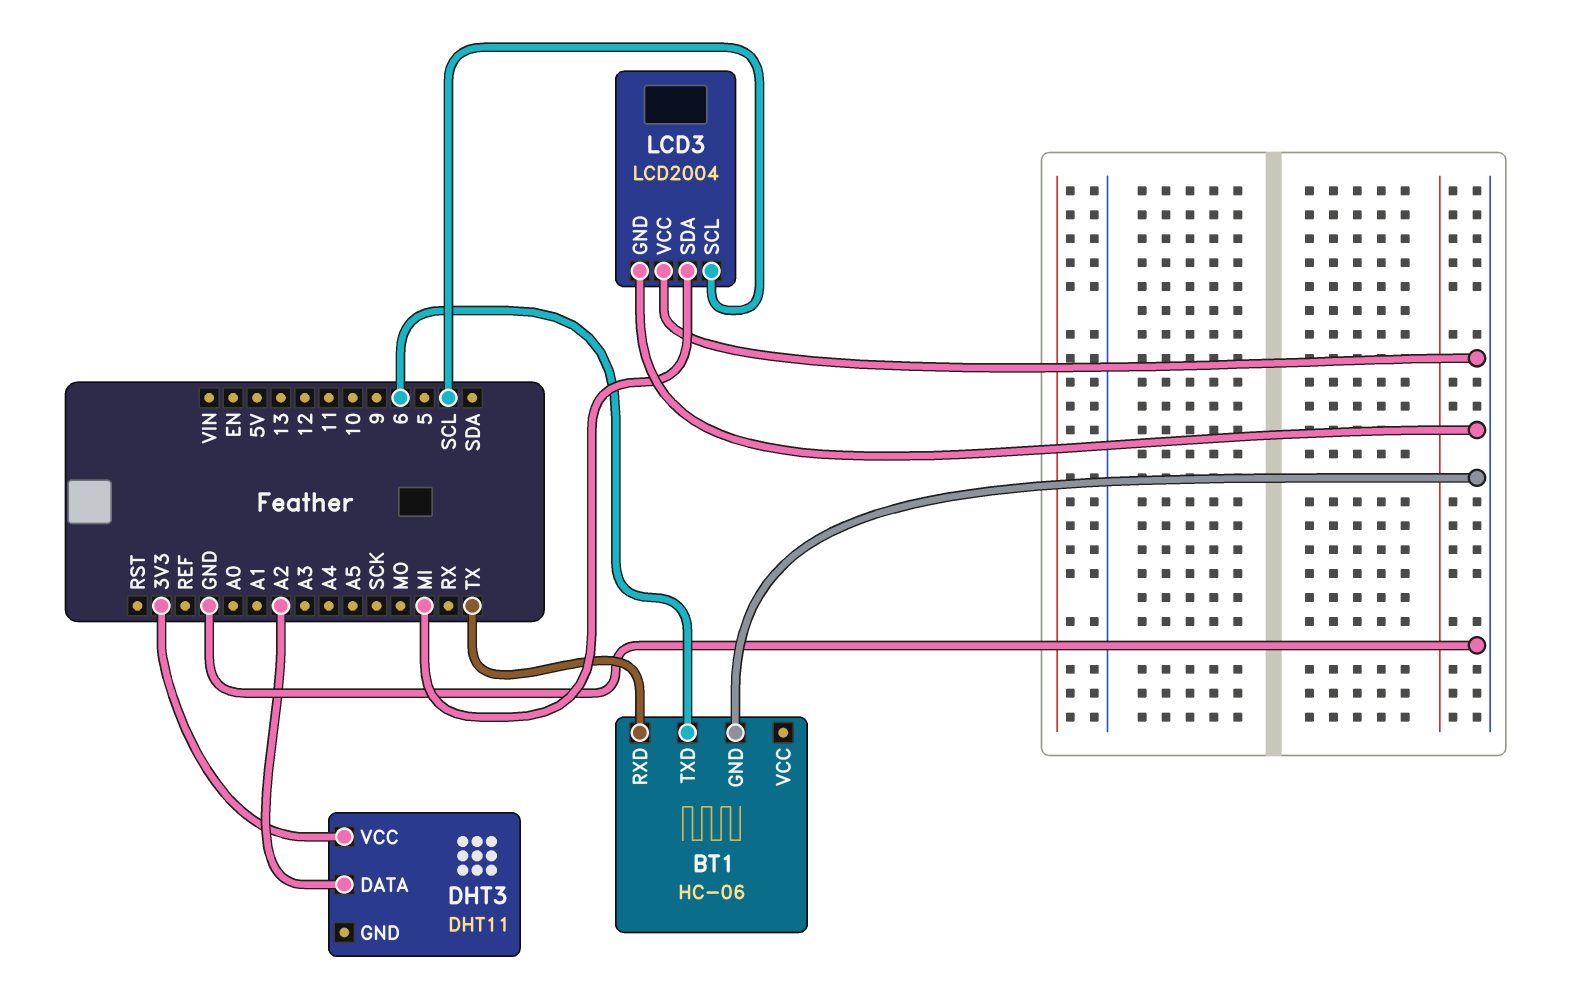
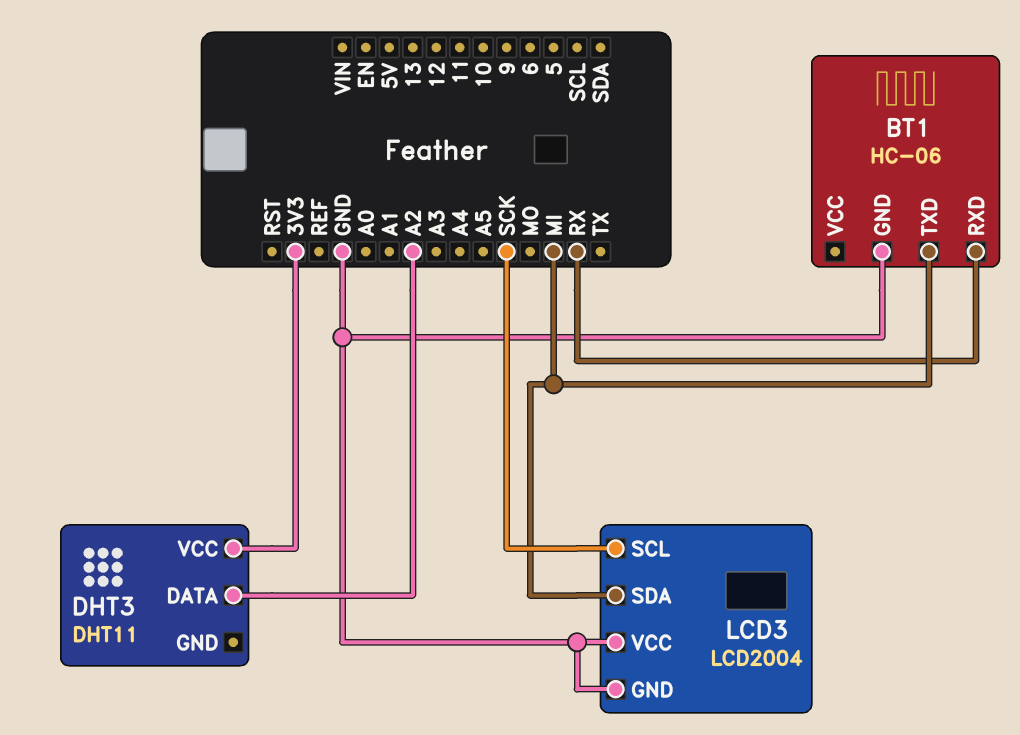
BT1 pin RXD: TX -> RX
BT1 pin TXD: 6 -> MI
LCD3 pin SCL: SCL -> SCK

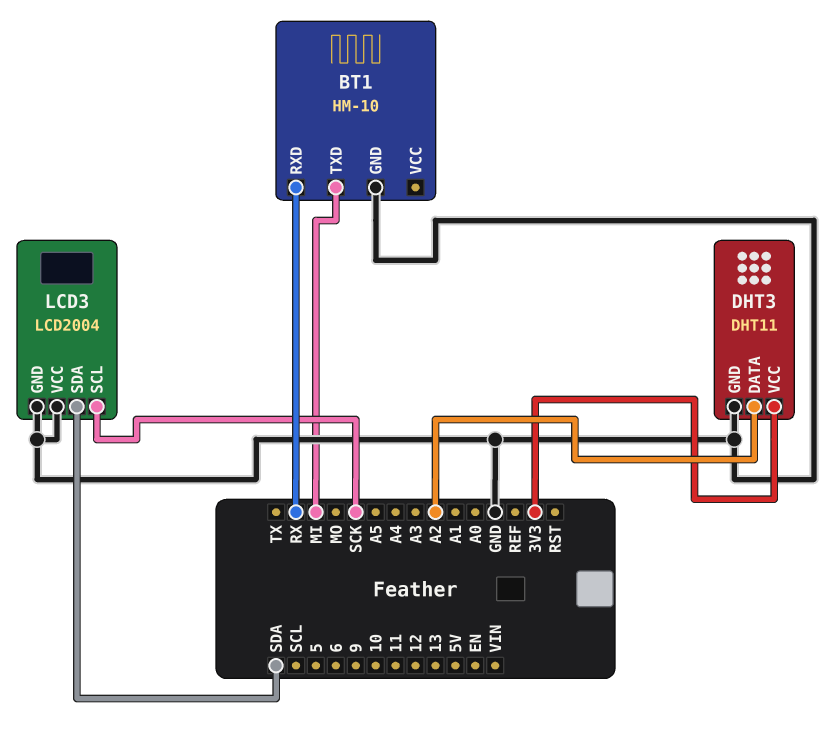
BT1: HC-06 -> HM-10
DHT3 pin GND: none -> GND
LCD3 pin SDA: MI -> SDA

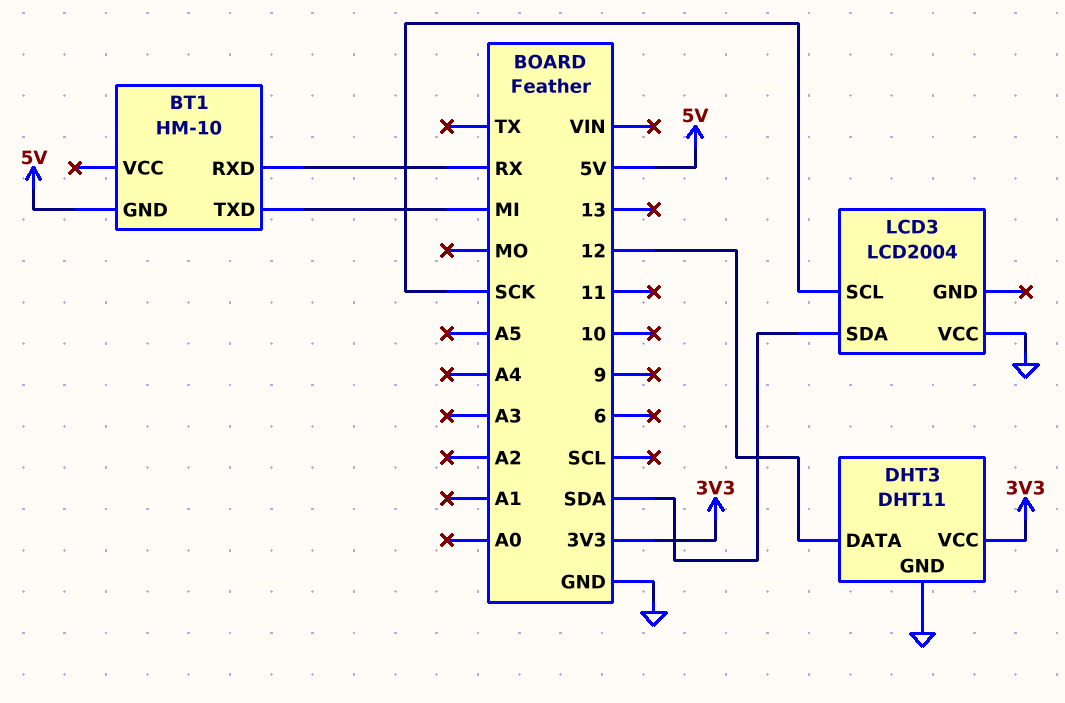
BT1 pin GND: GND -> 5V
DHT3 pin DATA: A2 -> 12
LCD3 pin GND: GND -> none

